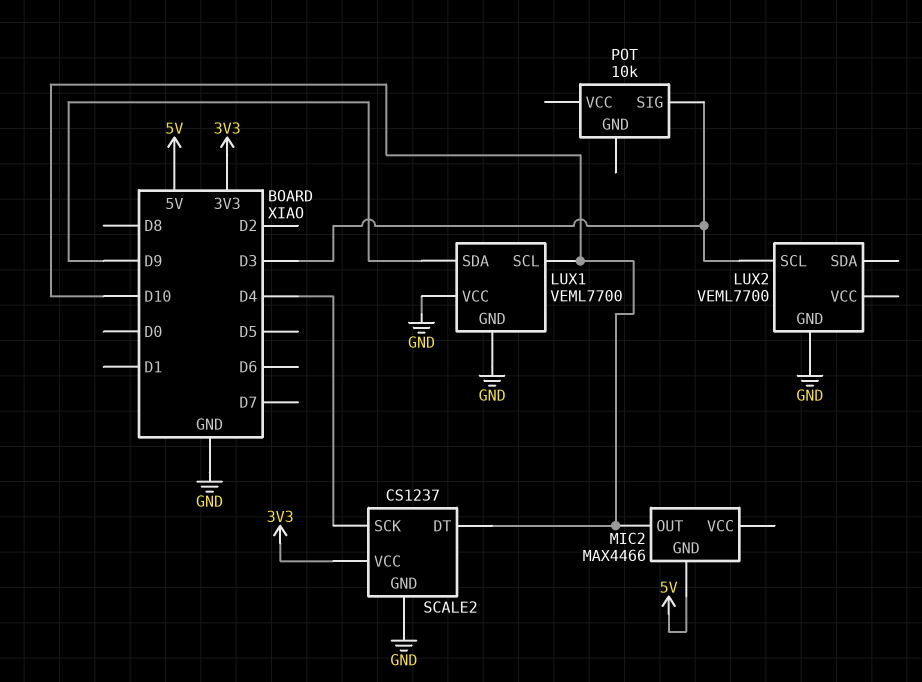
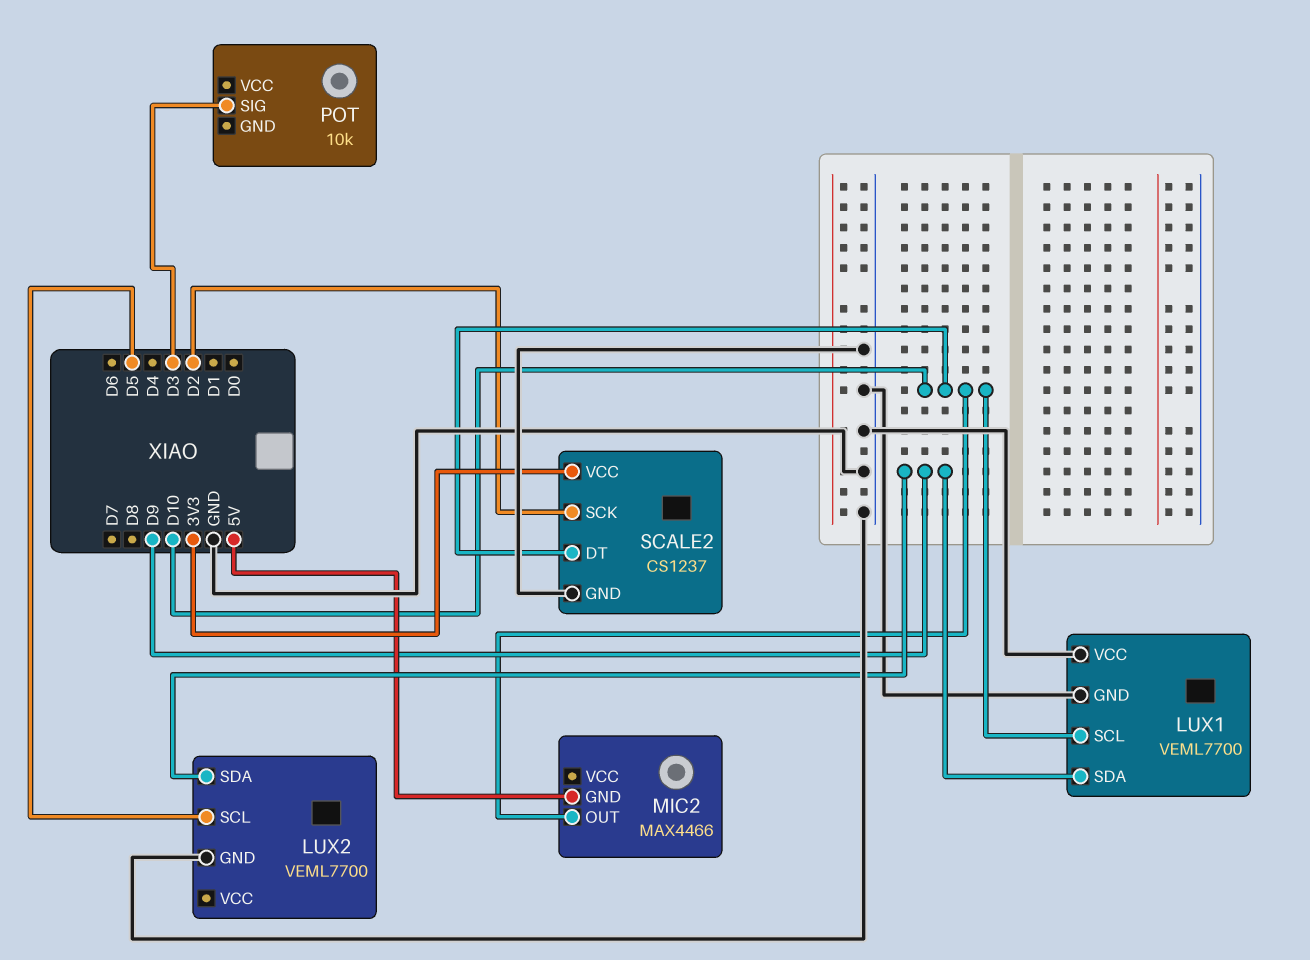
LUX2 pin SCL: D3 -> D5
LUX2 pin SDA: none -> D9
SCALE2 pin SCK: D4 -> D2

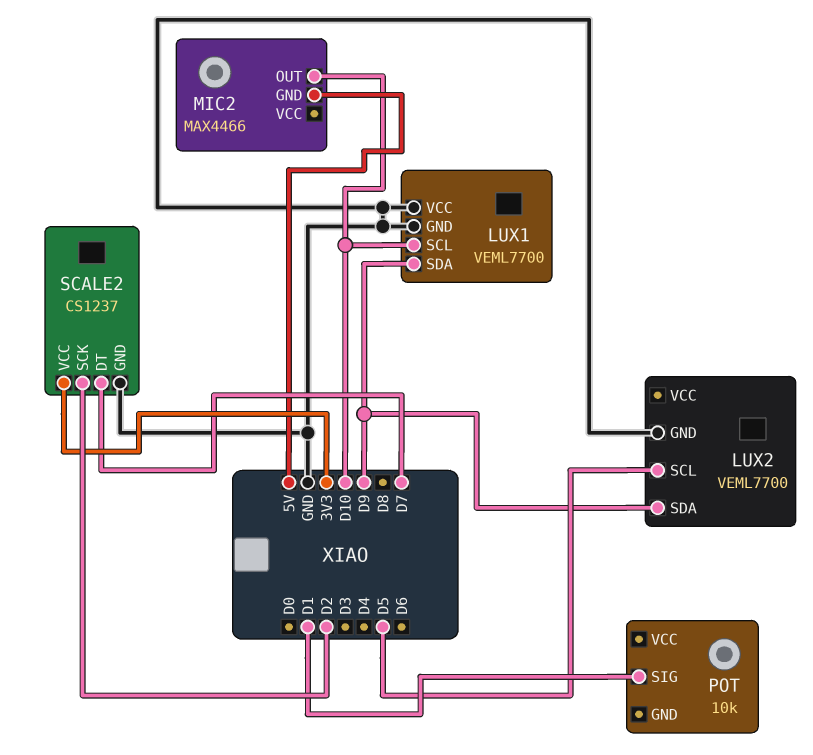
POT pin SIG: D3 -> D1
SCALE2 pin DT: D10 -> D7

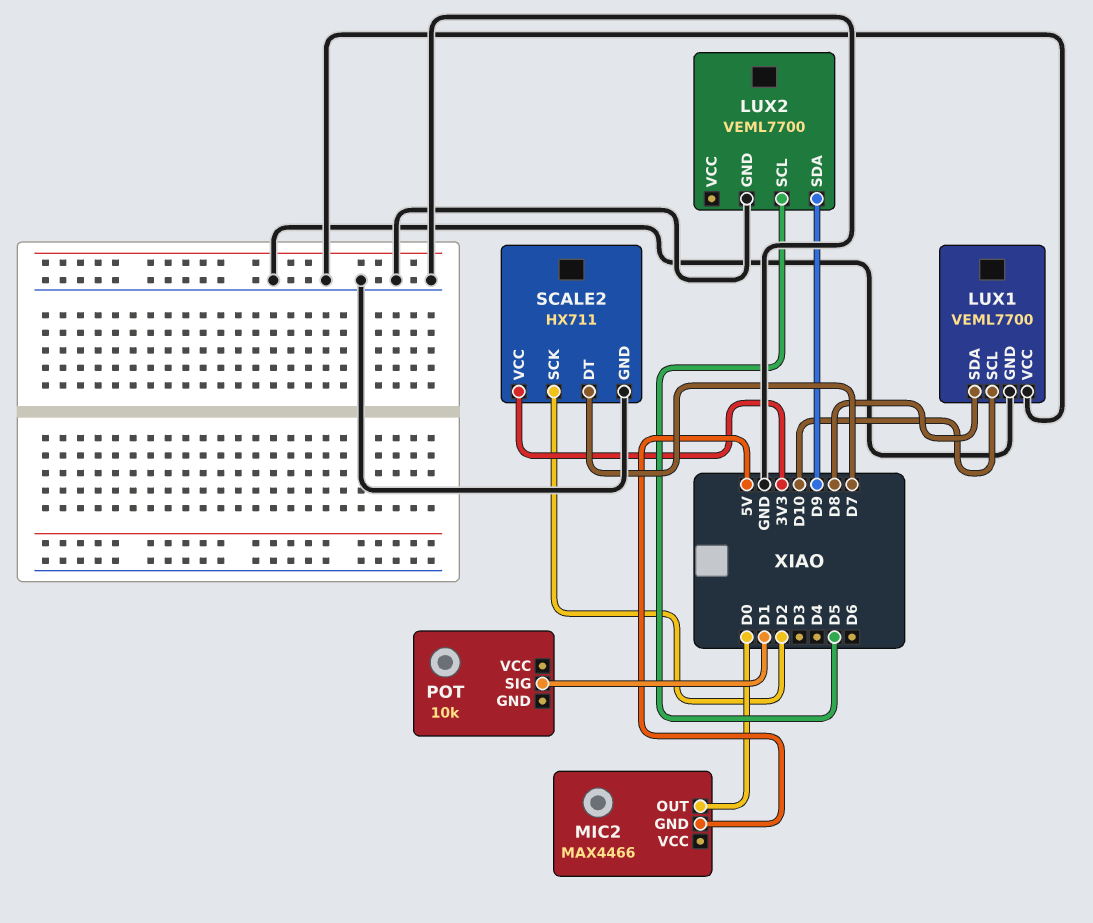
LUX1 pin SDA: D9 -> D8
MIC2 pin OUT: D10 -> D0
SCALE2: CS1237 -> HX711

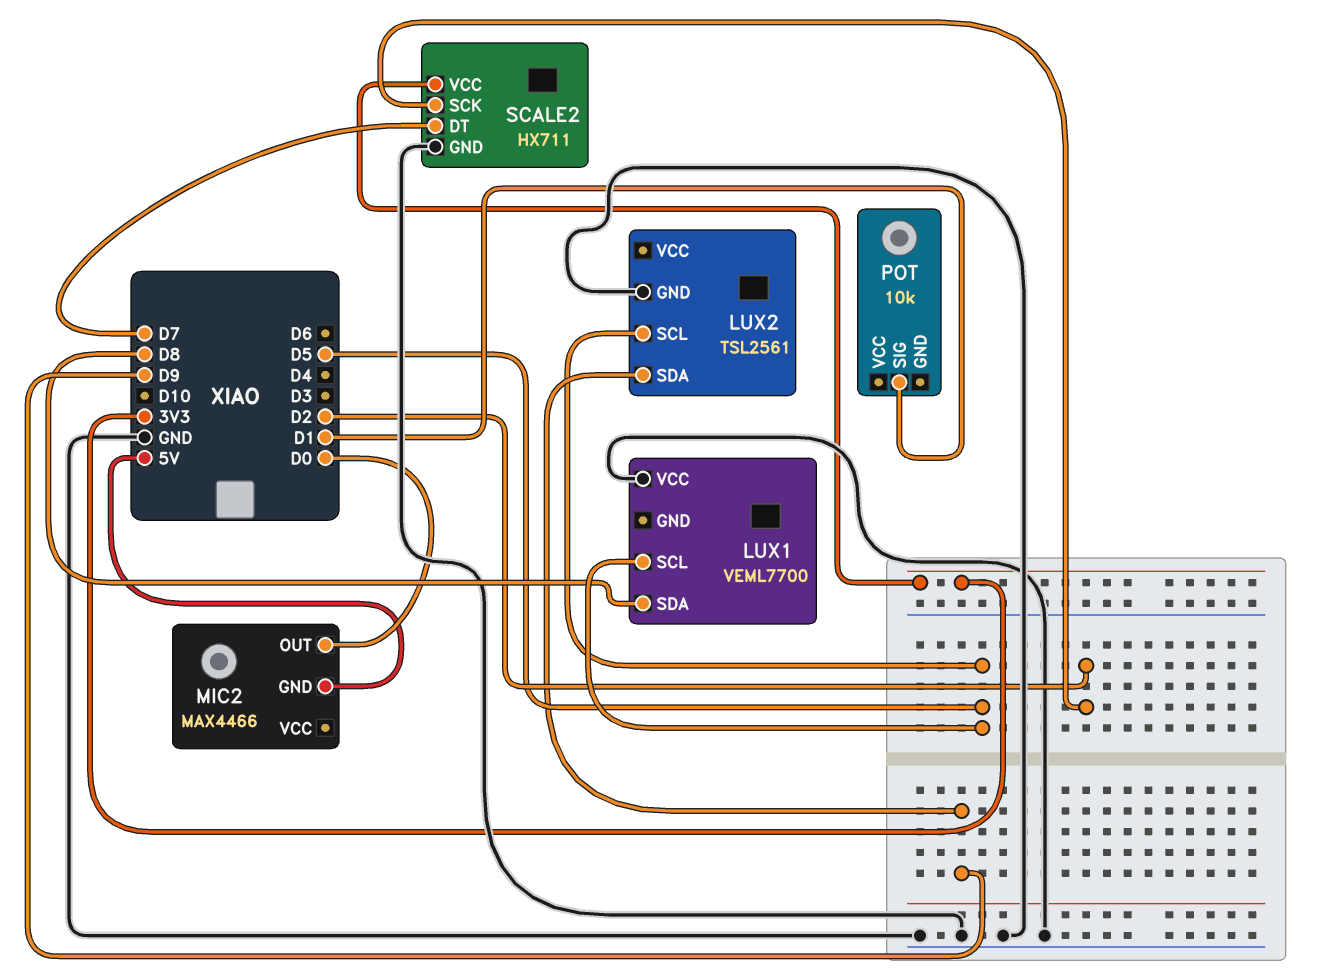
LUX1 pin GND: GND -> none
LUX1 pin SCL: D10 -> D5
LUX2: VEML7700 -> TSL2561

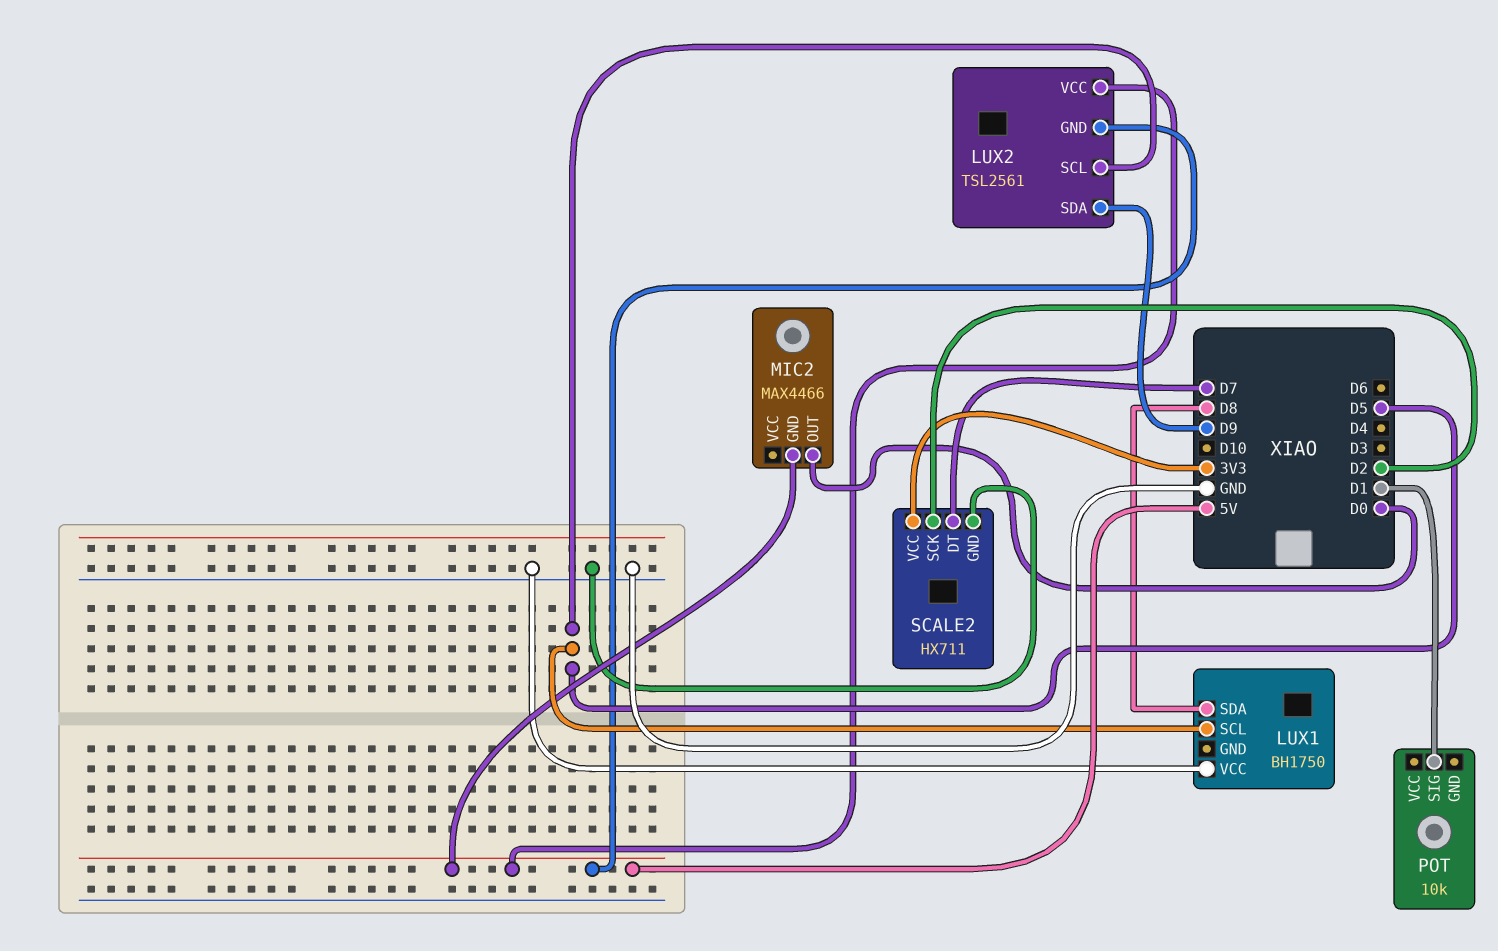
LUX1: VEML7700 -> BH1750
LUX2 pin GND: GND -> 5V
LUX2 pin VCC: none -> 5V

